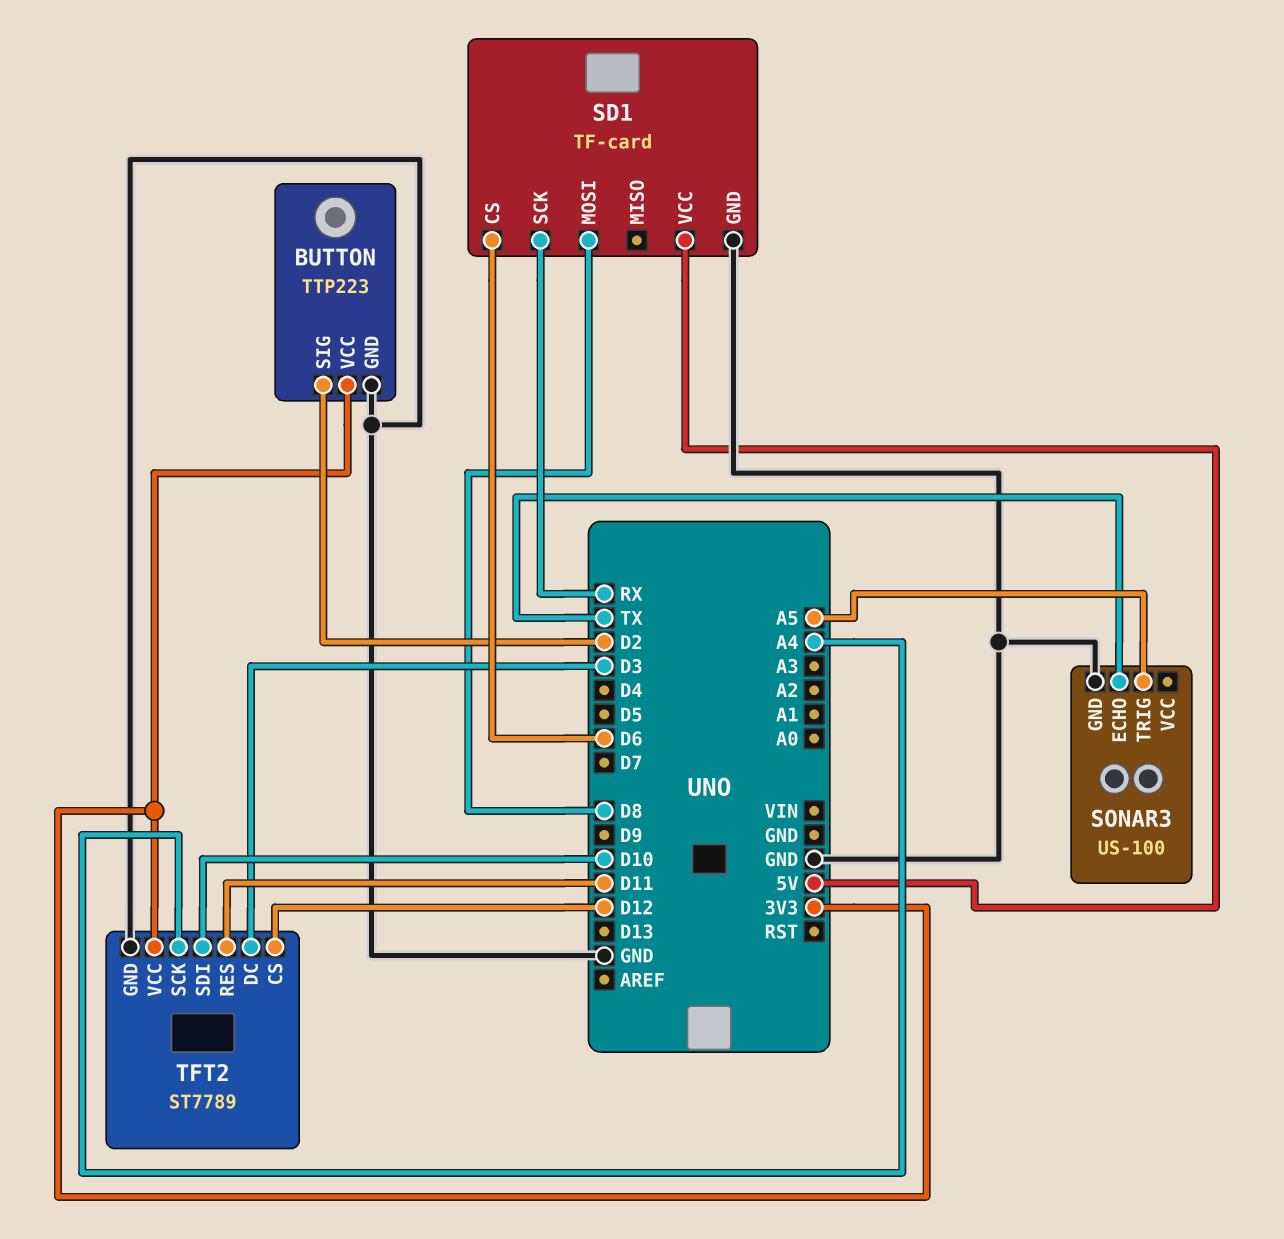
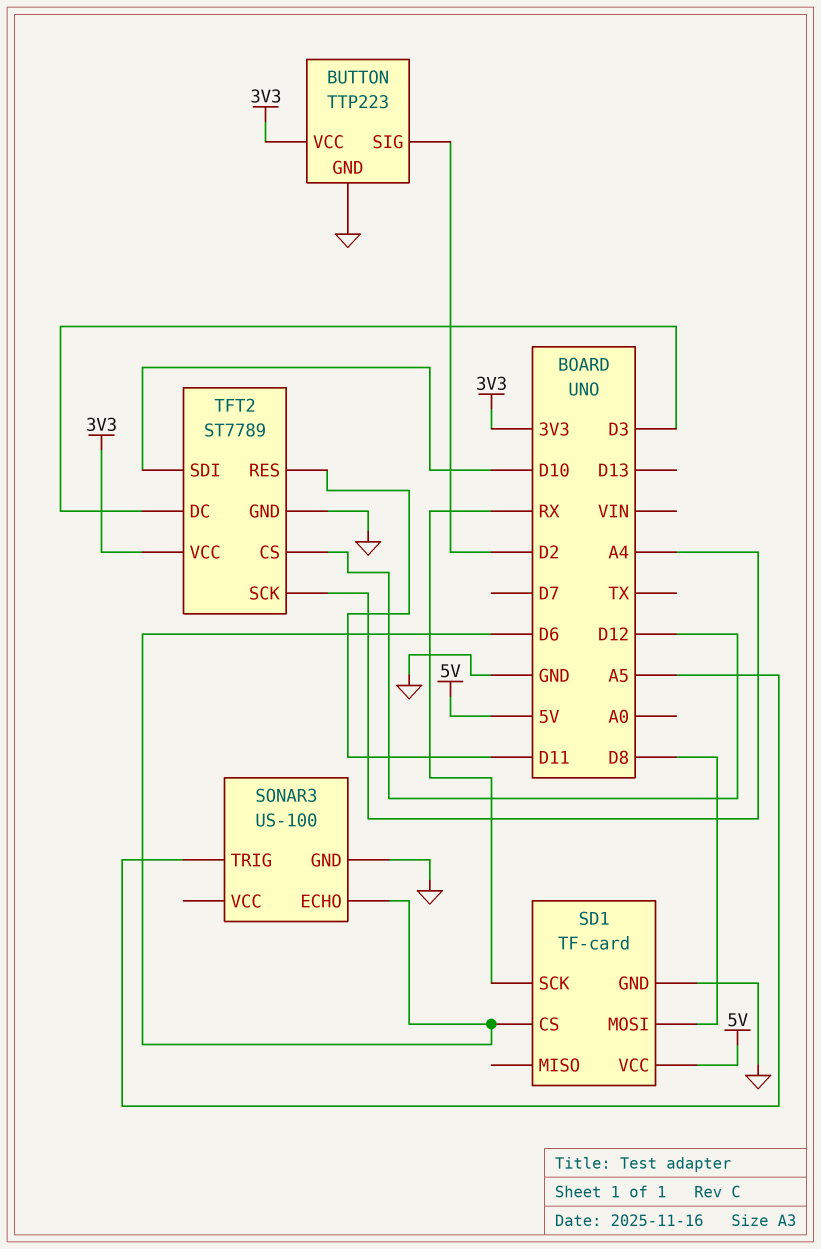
SONAR3 pin ECHO: TX -> D6

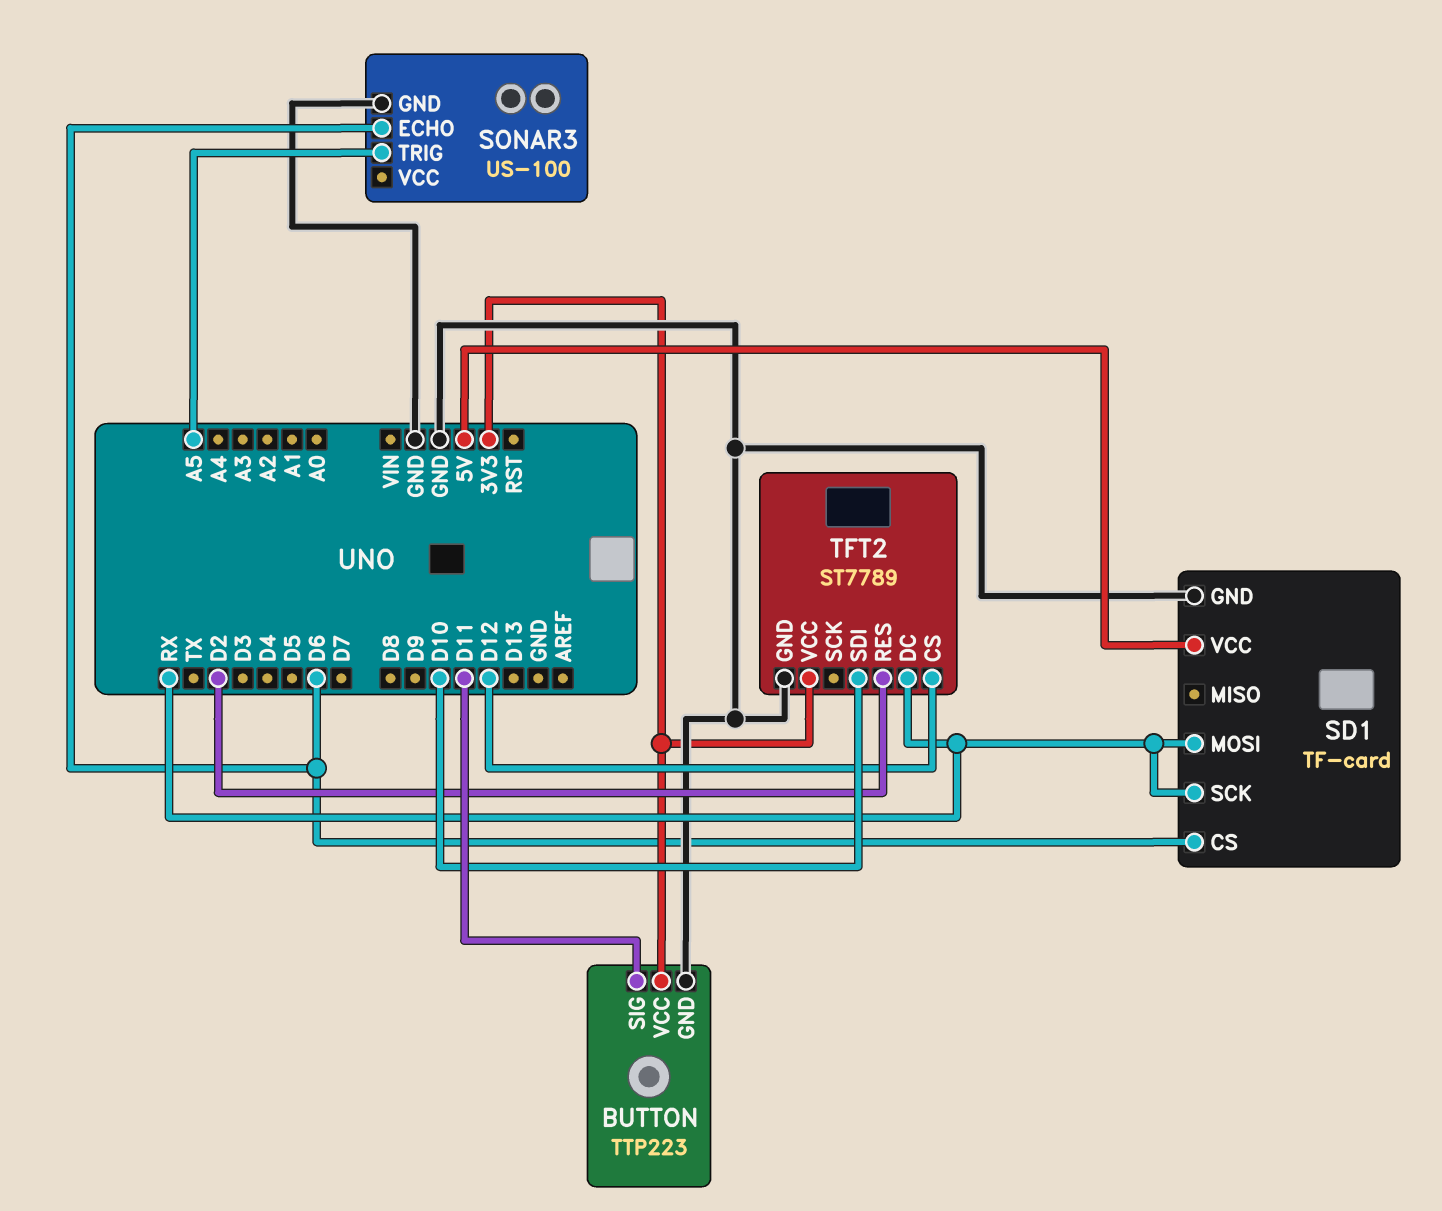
BUTTON pin SIG: D2 -> D11
SD1 pin MOSI: D8 -> RX
TFT2 pin DC: D3 -> RX
TFT2 pin RES: D11 -> D2
TFT2 pin SCK: A4 -> none

